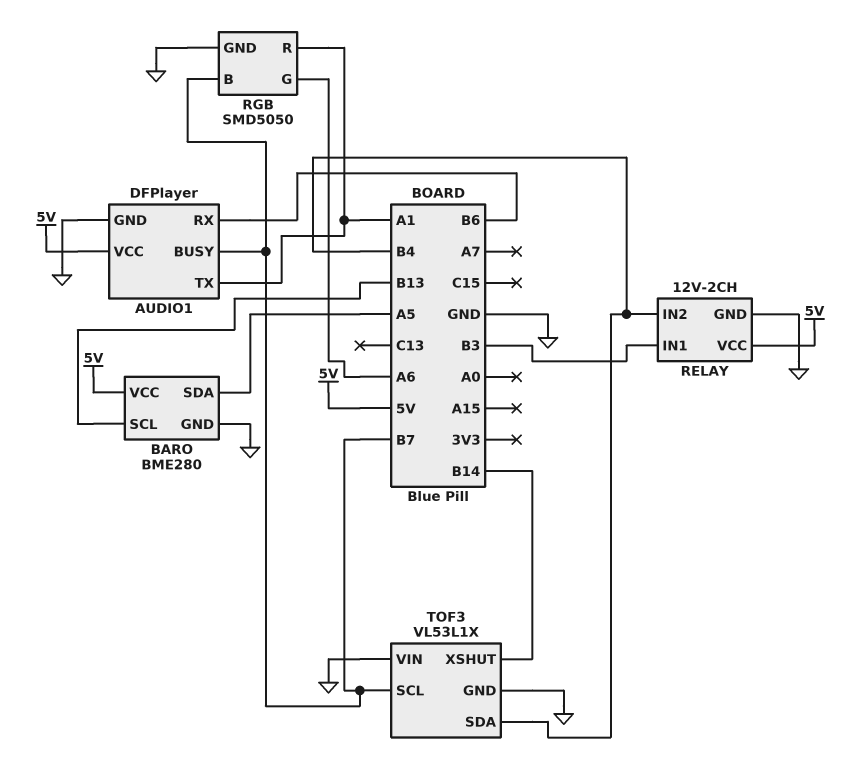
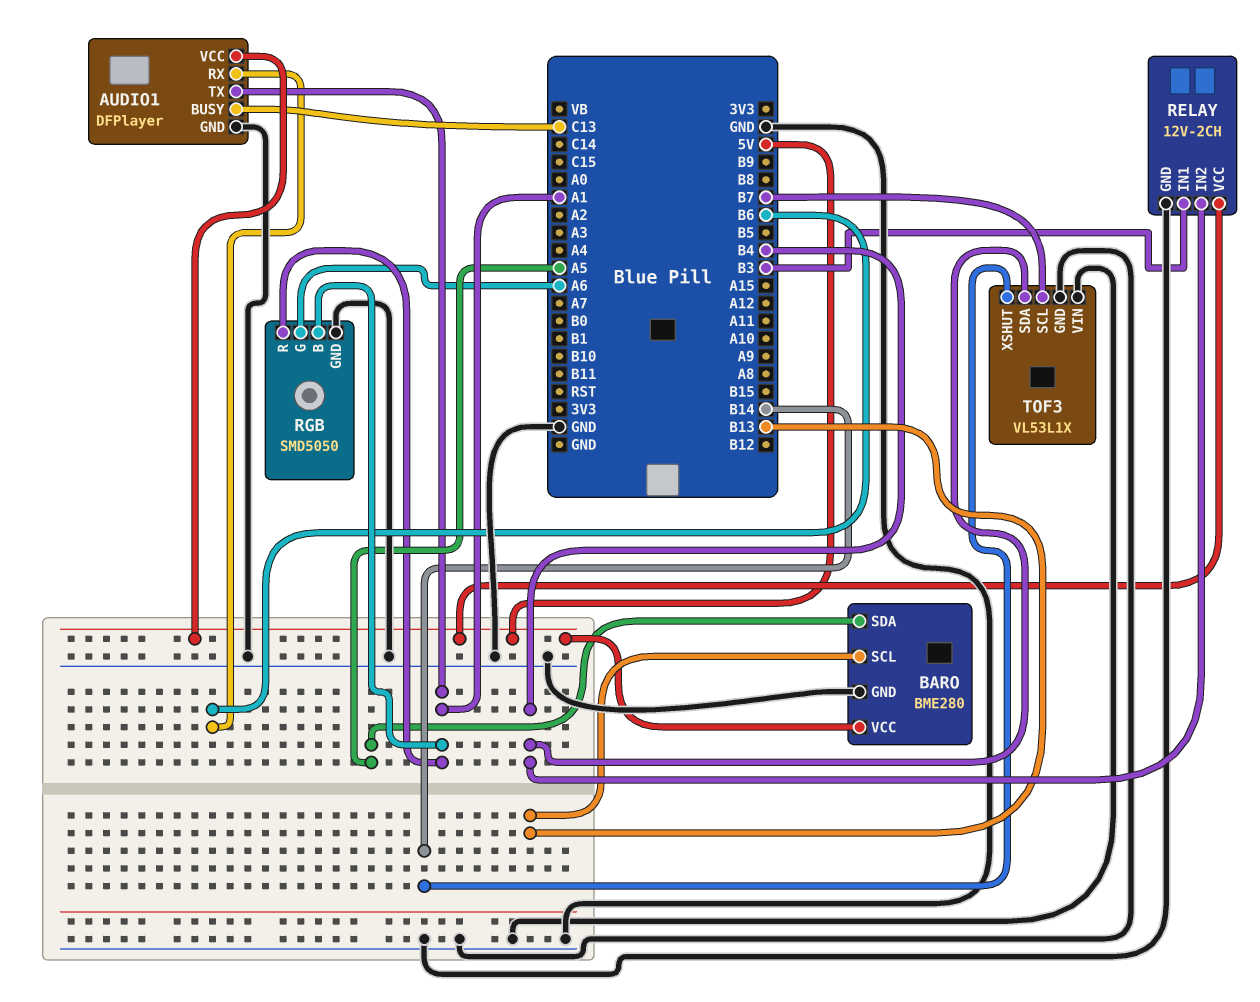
AUDIO1 pin BUSY: B7 -> C13
RGB pin B: B7 -> A1

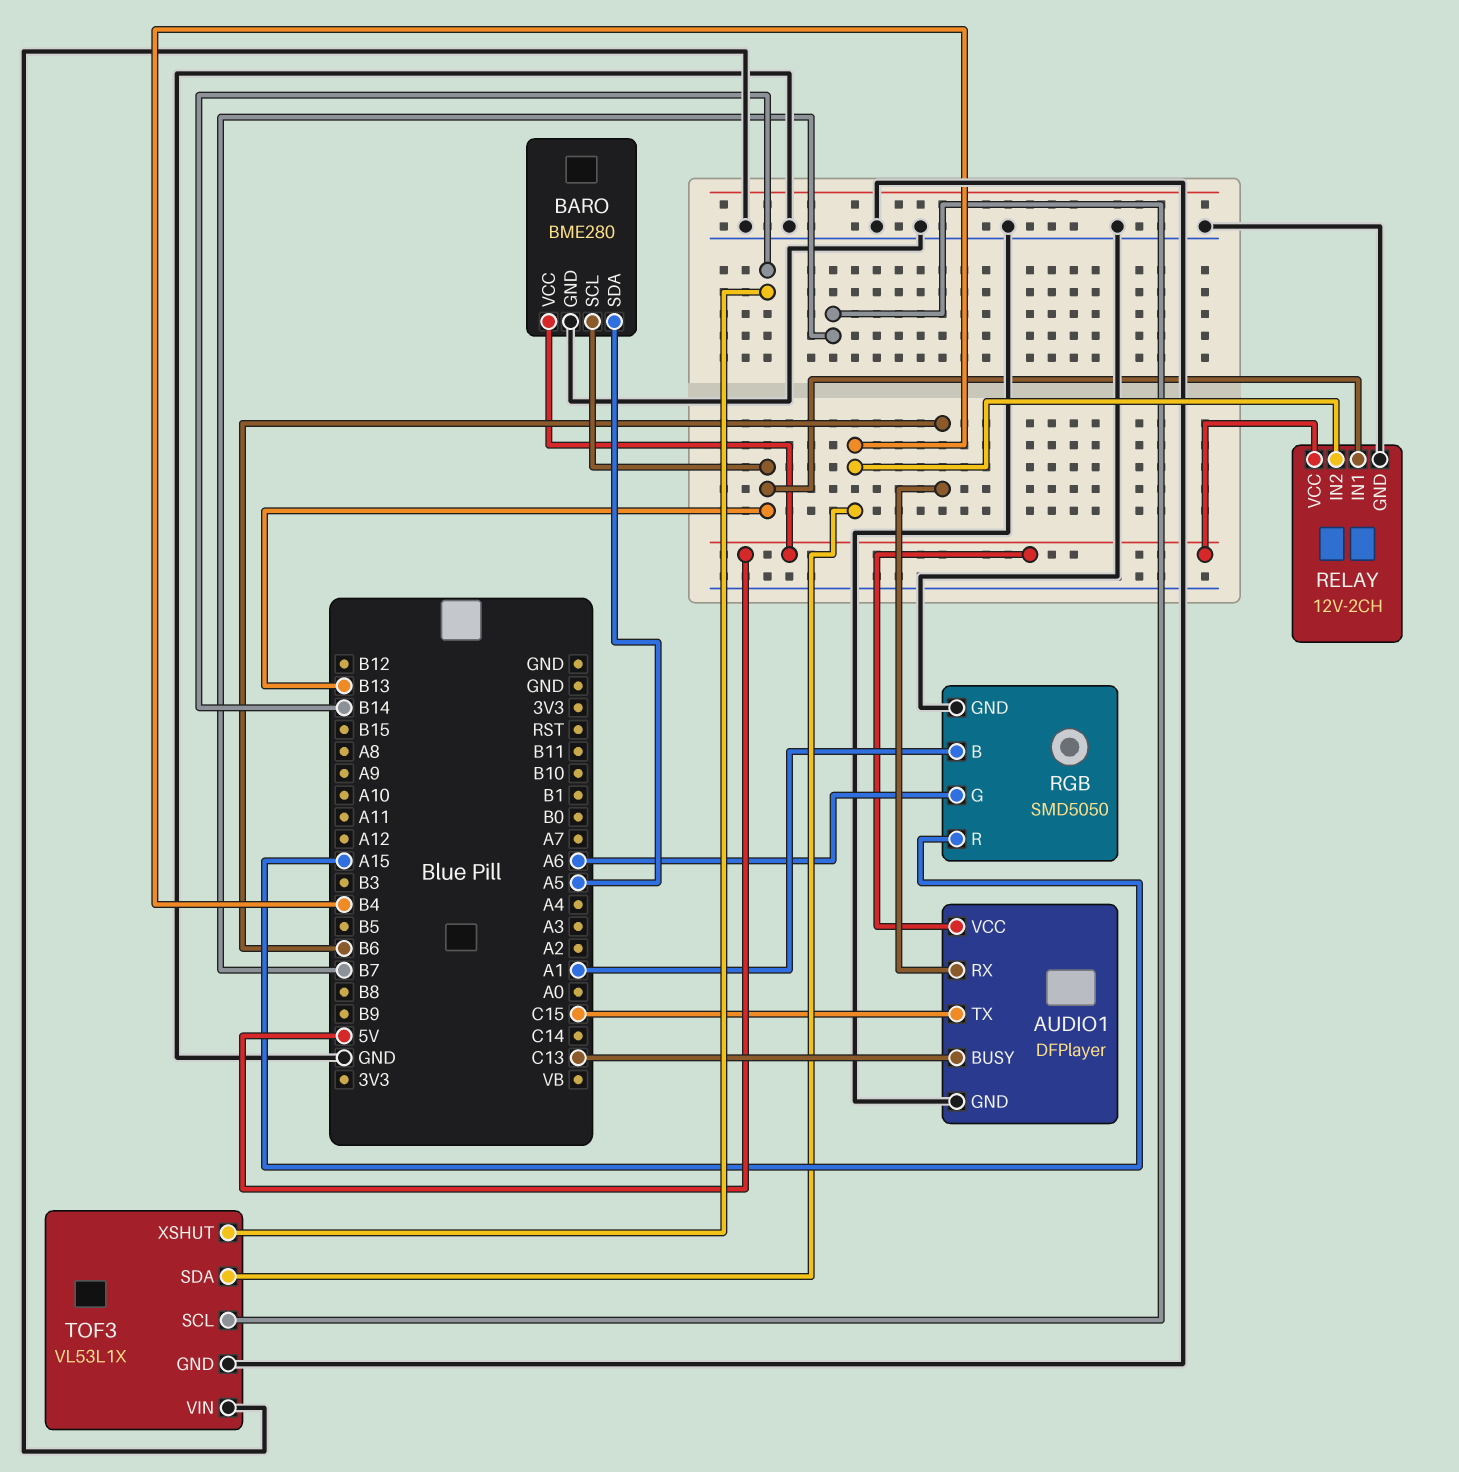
AUDIO1 pin TX: A1 -> C15
RELAY pin IN1: B3 -> B13
RGB pin R: A1 -> A15

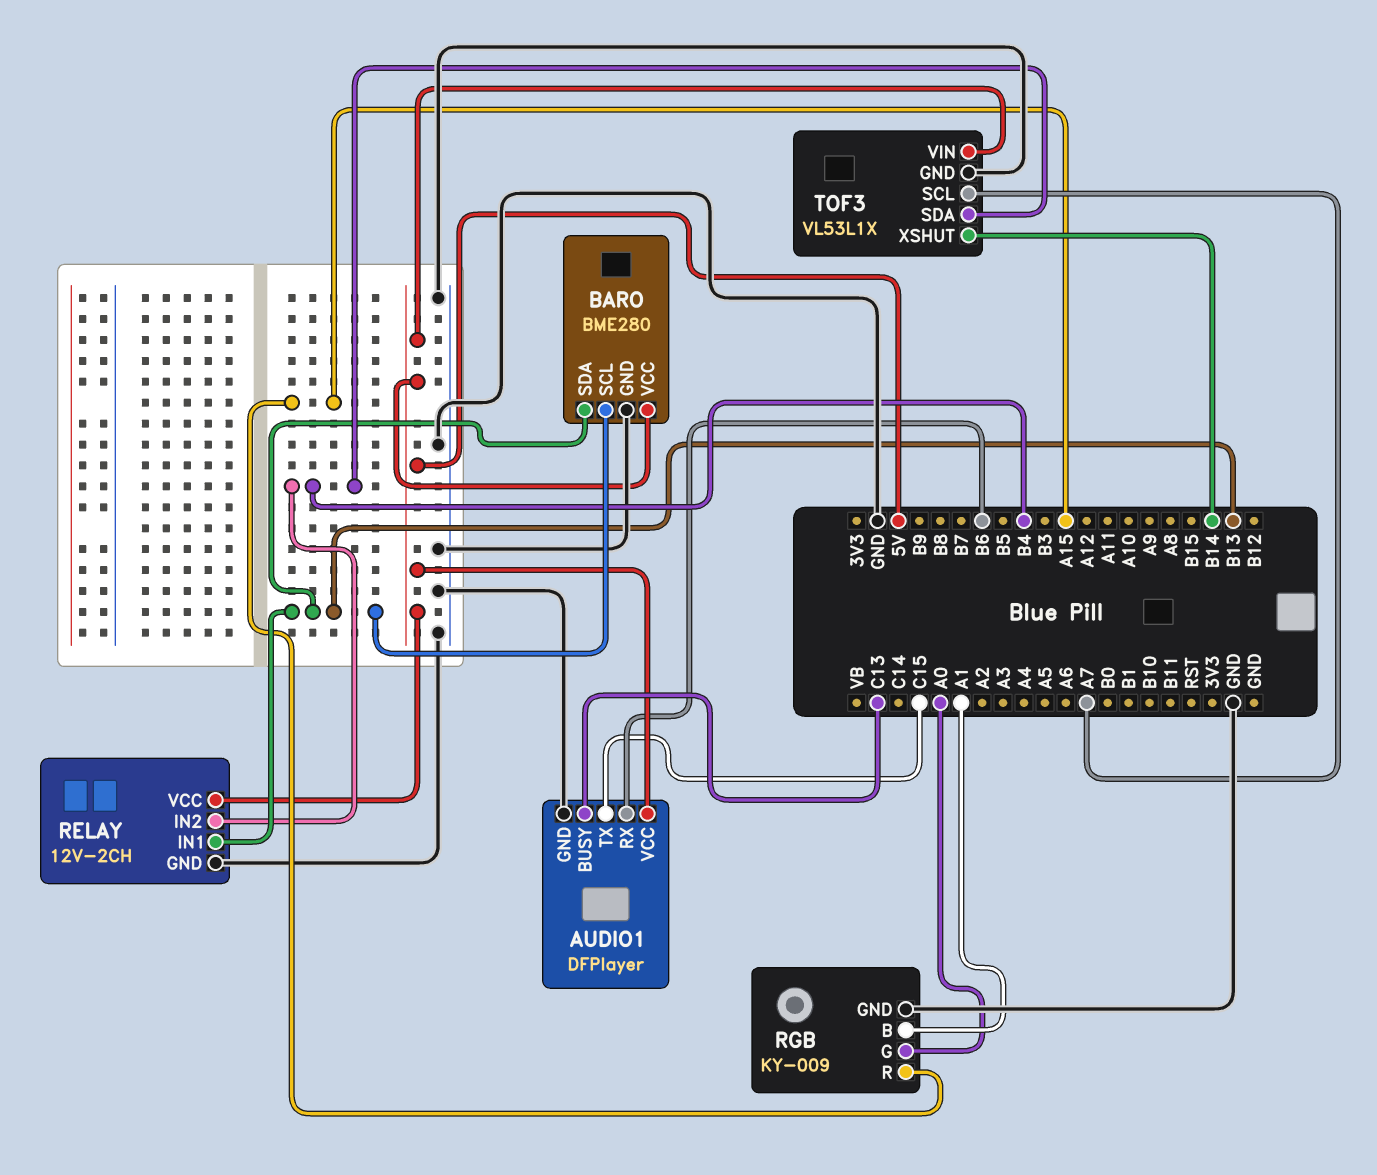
BARO pin SDA: A5 -> B13
RGB: SMD5050 -> KY-009
RGB pin G: A6 -> A0
TOF3 pin SCL: B7 -> A7
TOF3 pin VIN: GND -> 5V

